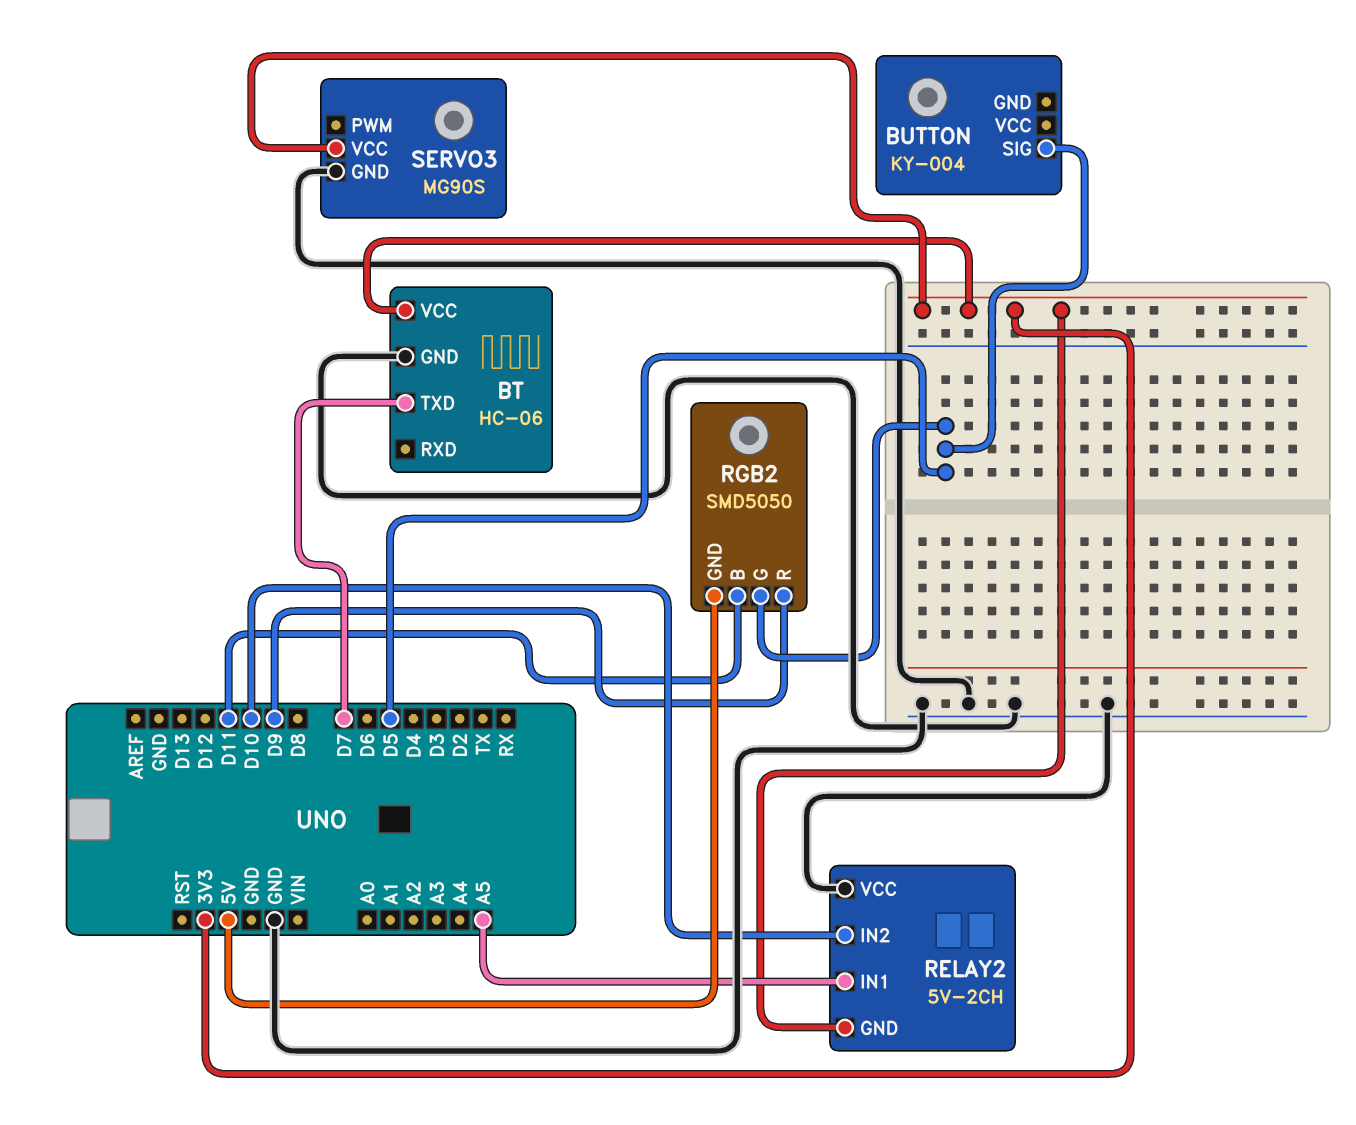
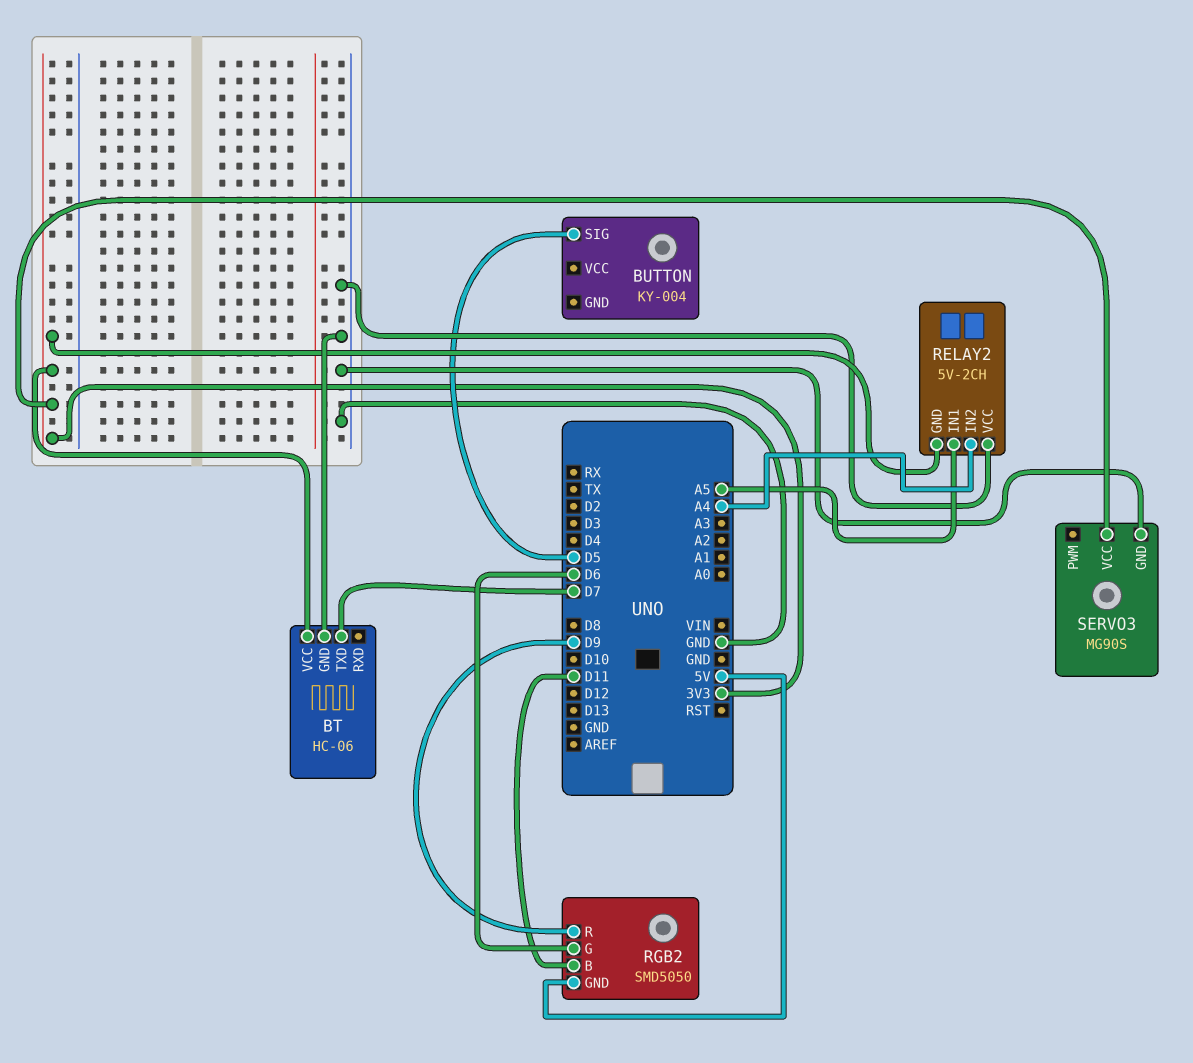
RELAY2 pin IN2: D10 -> A4
RGB2 pin G: D5 -> D6

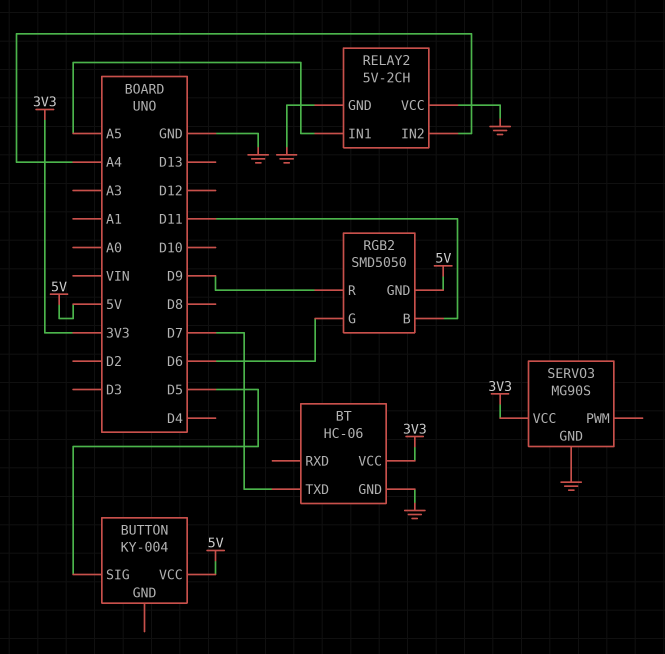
BUTTON pin VCC: none -> 5V
RELAY2 pin GND: 3V3 -> GND

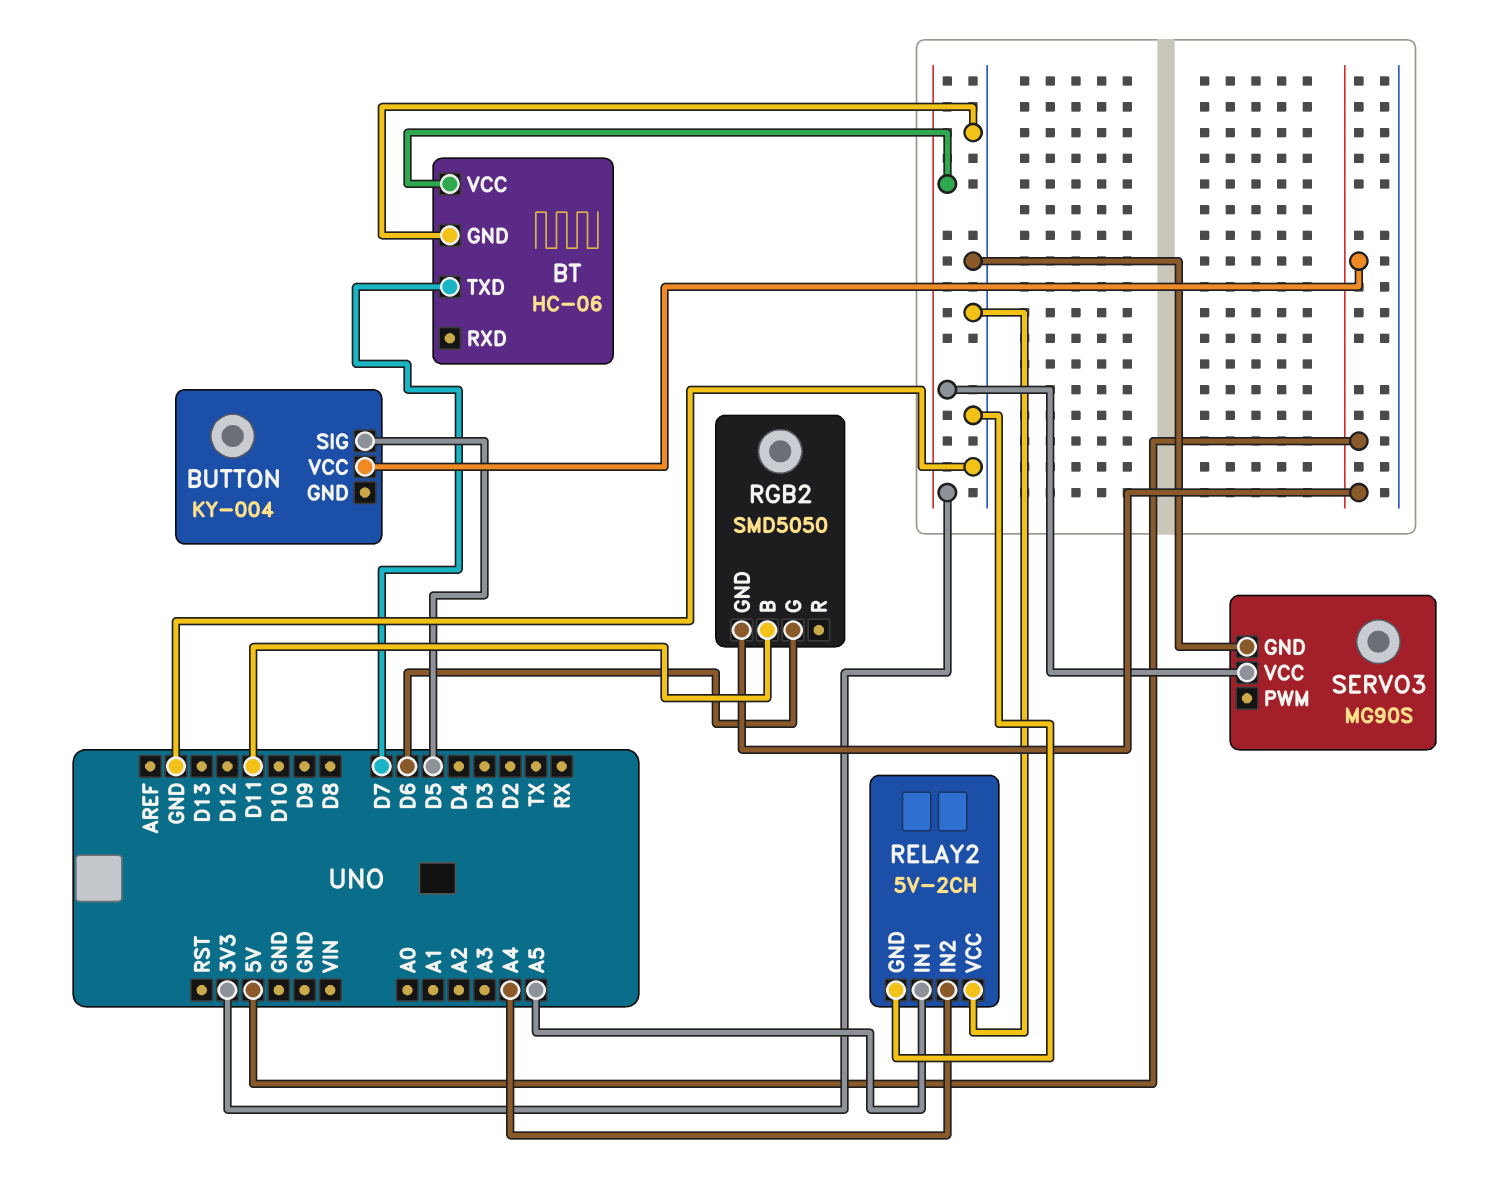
RGB2 pin R: D9 -> none

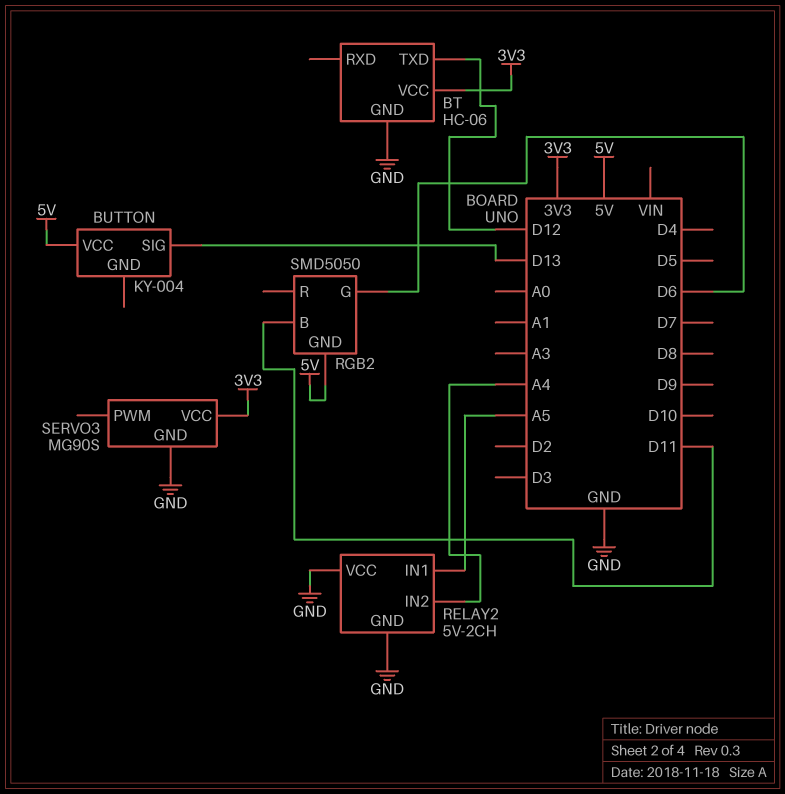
BT pin TXD: D7 -> D12
BUTTON pin SIG: D5 -> D13

